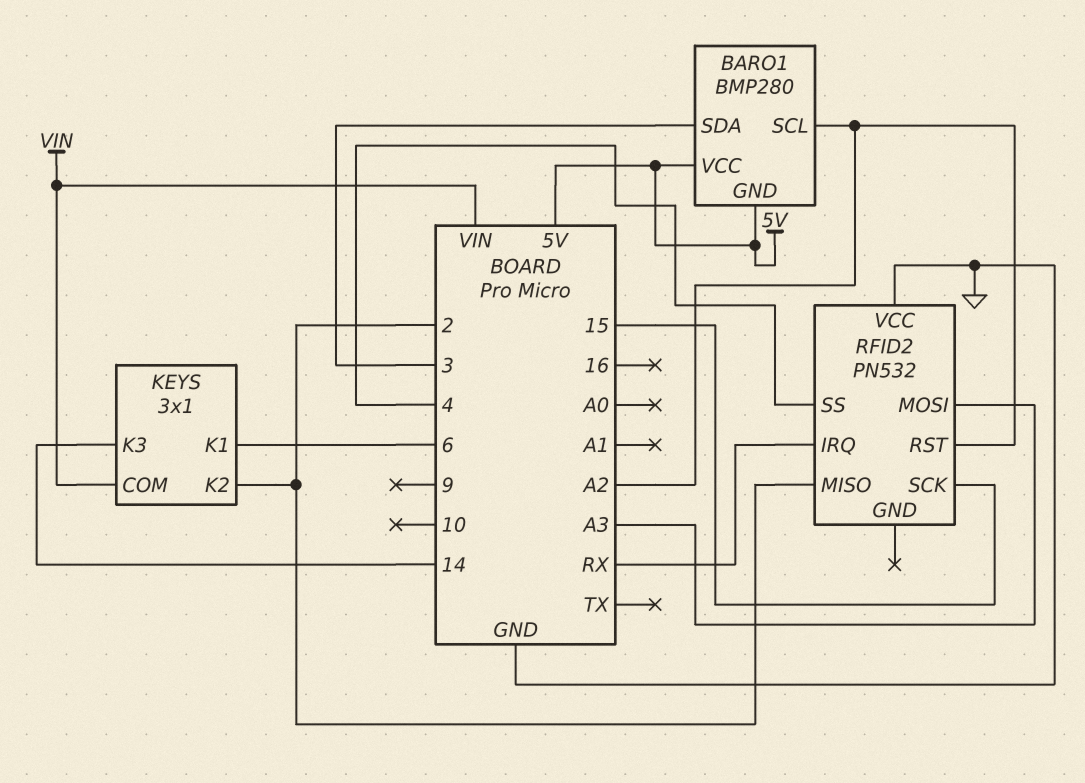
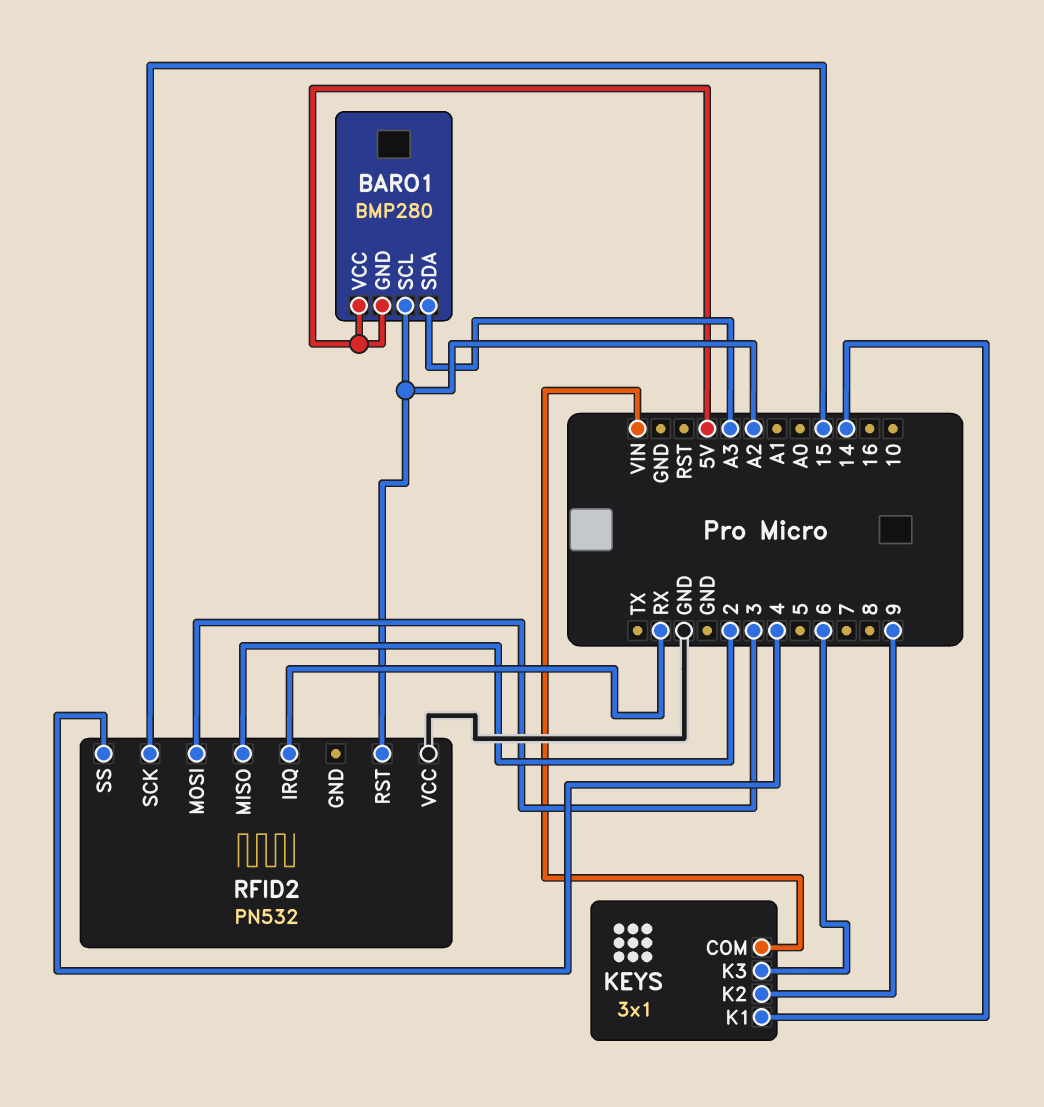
BARO1 pin SDA: 3 -> A3
KEYS pin K1: 6 -> 14
KEYS pin K2: 2 -> 9
KEYS pin K3: 14 -> 6
RFID2 pin MOSI: A3 -> 3

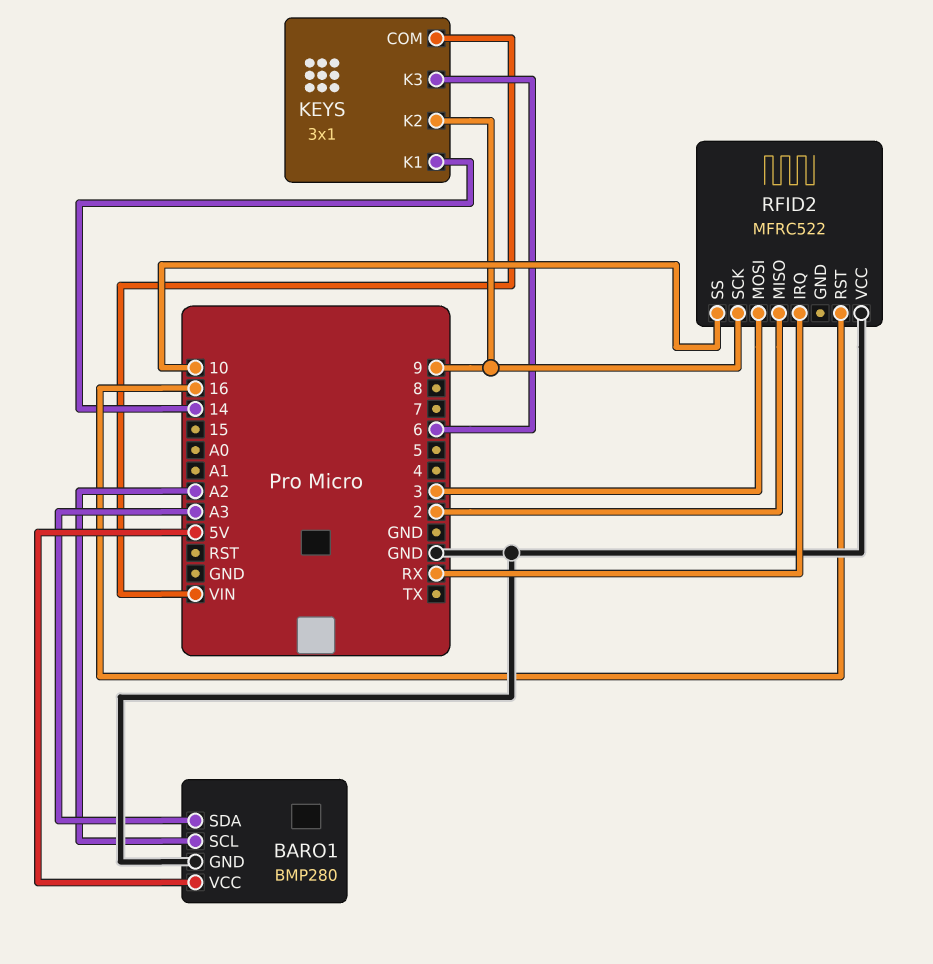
BARO1 pin GND: 5V -> GND
RFID2: PN532 -> MFRC522
RFID2 pin RST: A2 -> 16
RFID2 pin SCK: 15 -> 9
RFID2 pin SS: 4 -> 10

